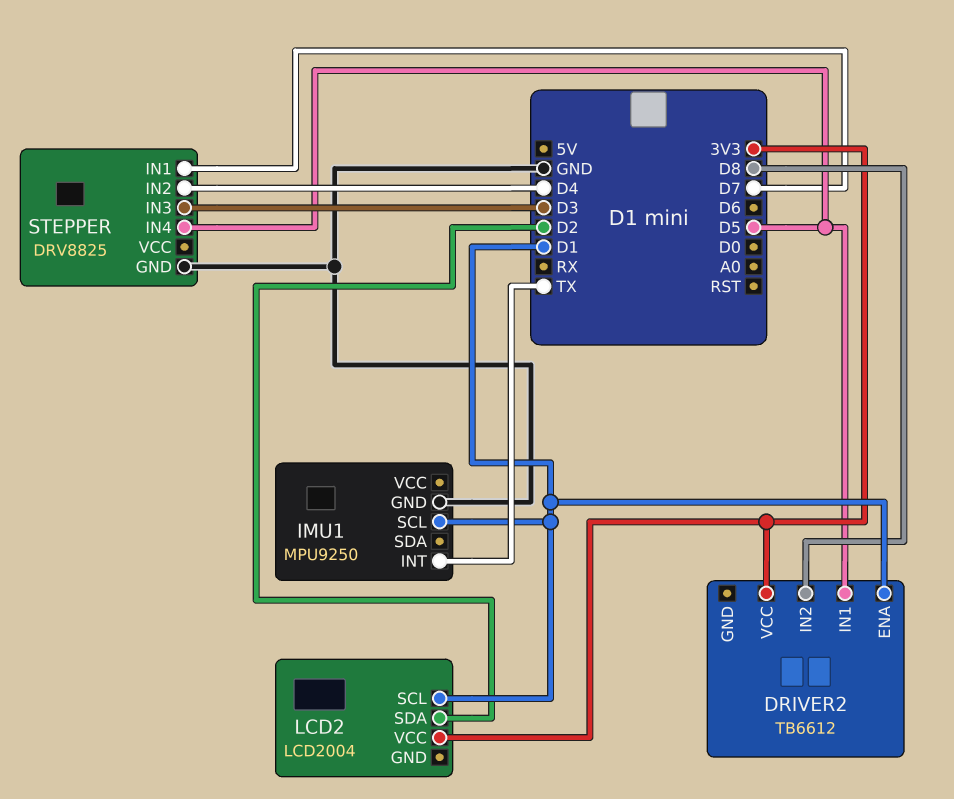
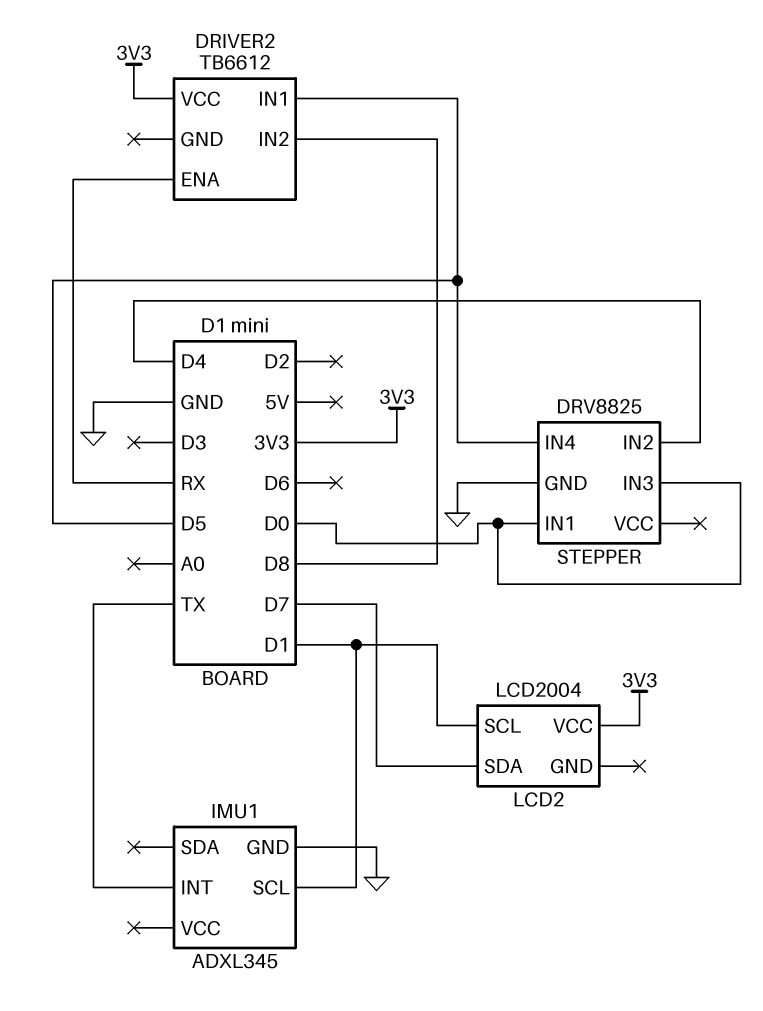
DRIVER2 pin ENA: D1 -> RX
IMU1: MPU9250 -> ADXL345
LCD2 pin SDA: D2 -> D7
STEPPER pin IN1: D7 -> D0
STEPPER pin IN3: D3 -> D0

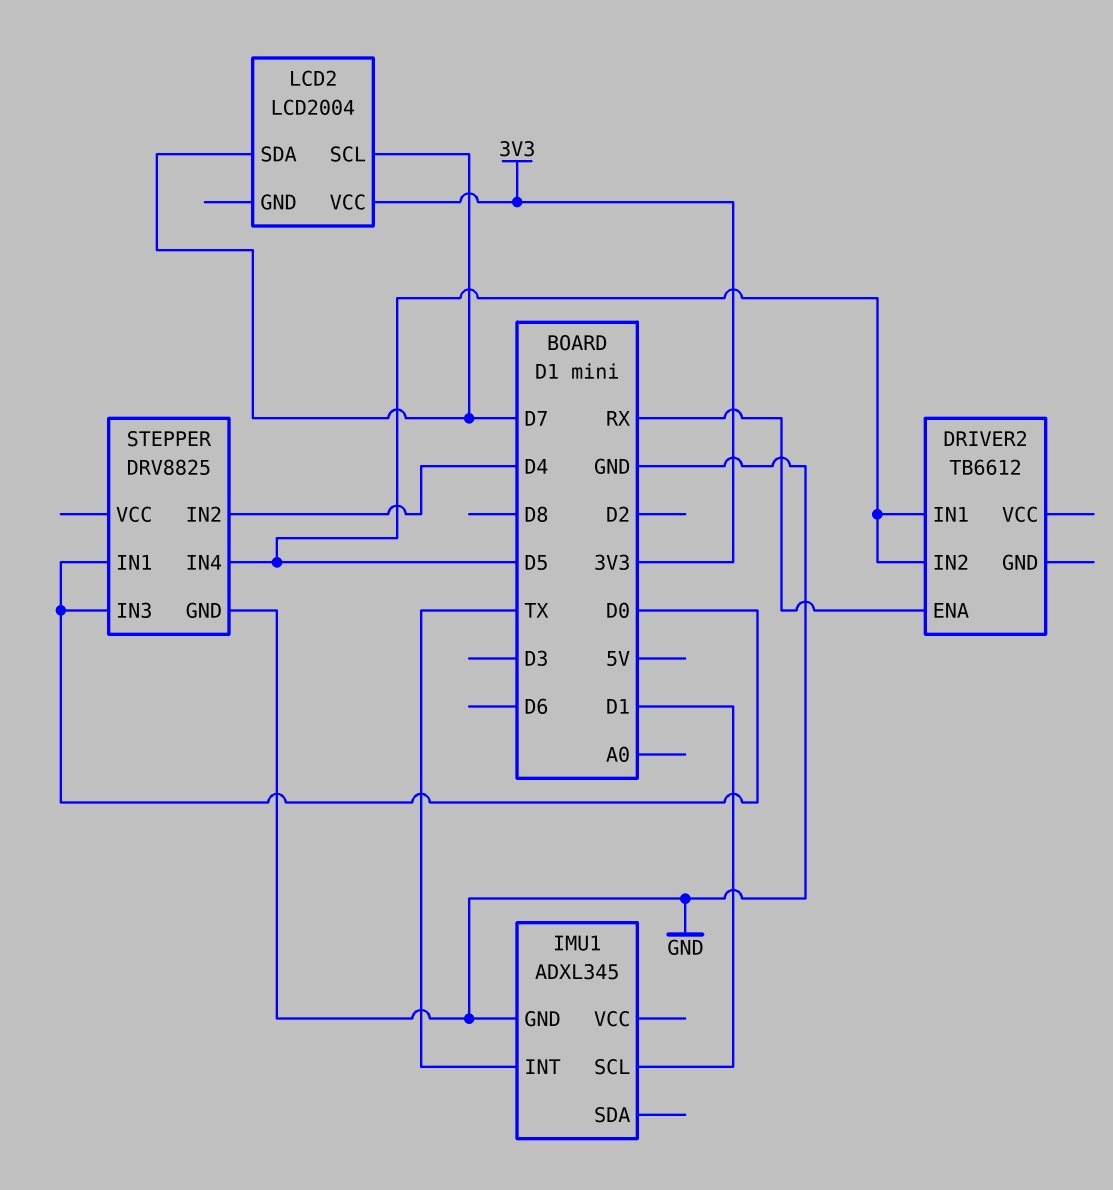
DRIVER2 pin IN2: D8 -> D5
DRIVER2 pin VCC: 3V3 -> none
LCD2 pin SCL: D1 -> D7

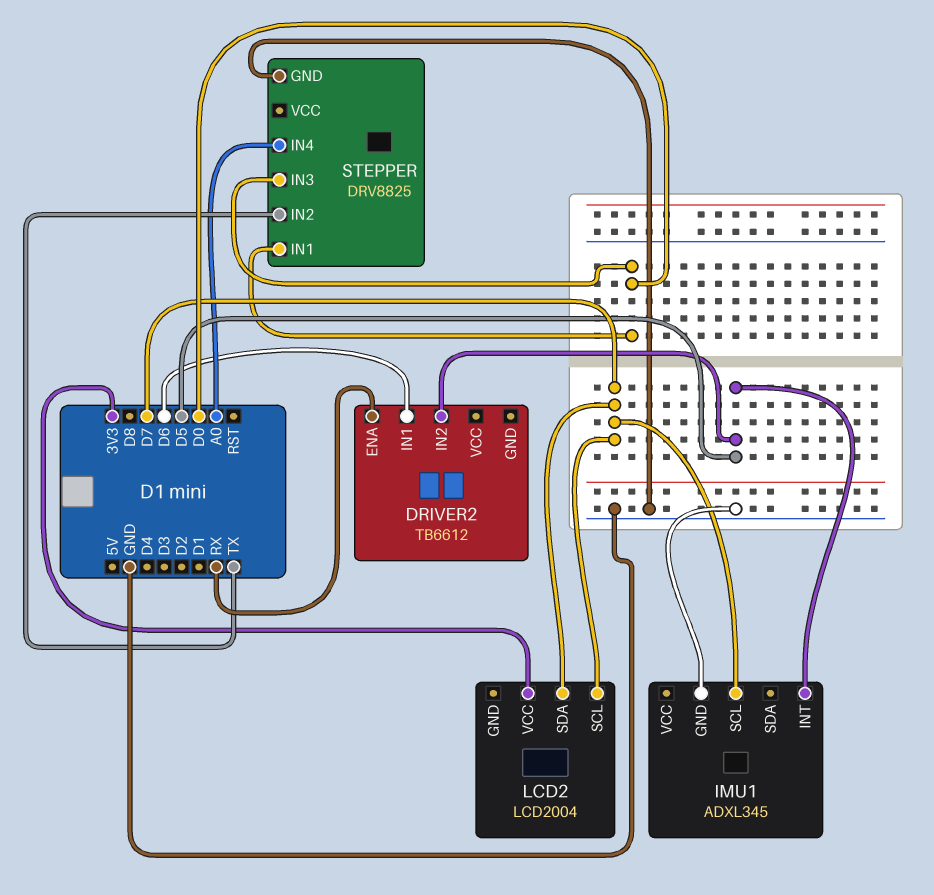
DRIVER2 pin IN1: D5 -> D6
IMU1 pin INT: TX -> D5
IMU1 pin SCL: D1 -> D7
STEPPER pin IN2: D4 -> TX
STEPPER pin IN4: D5 -> A0

